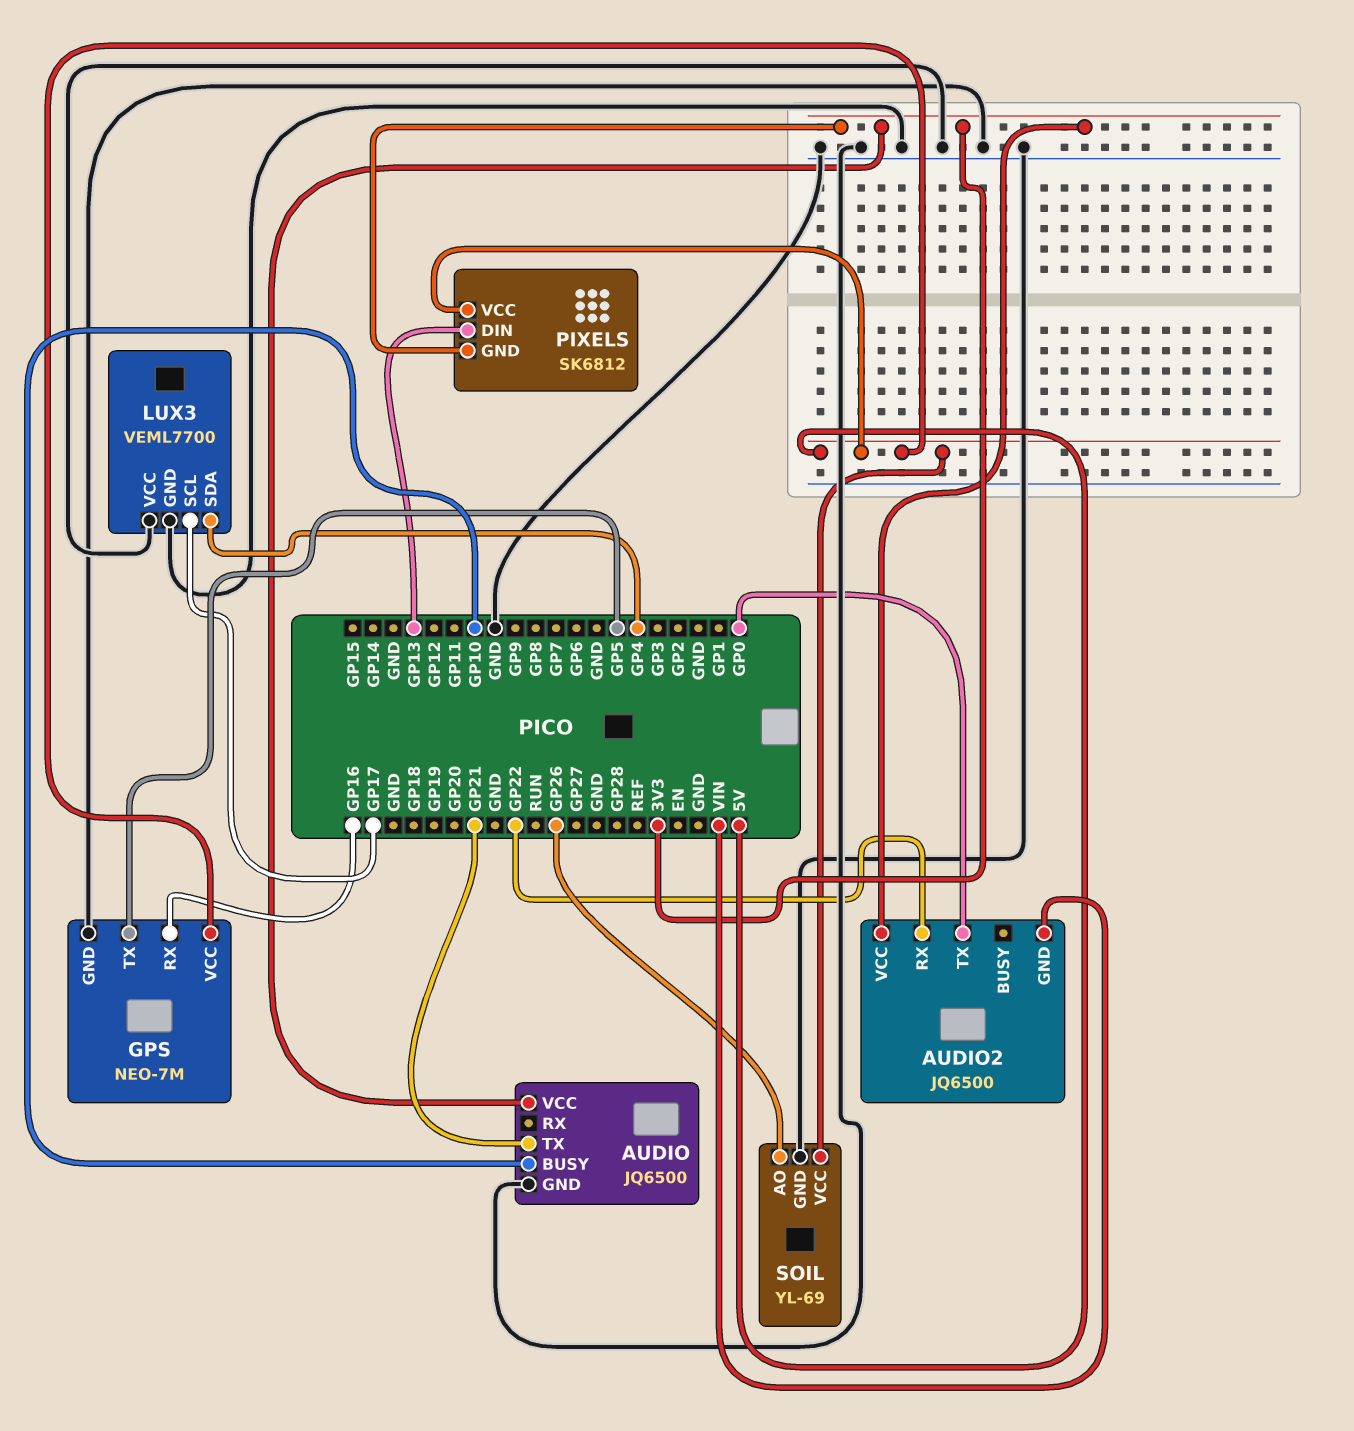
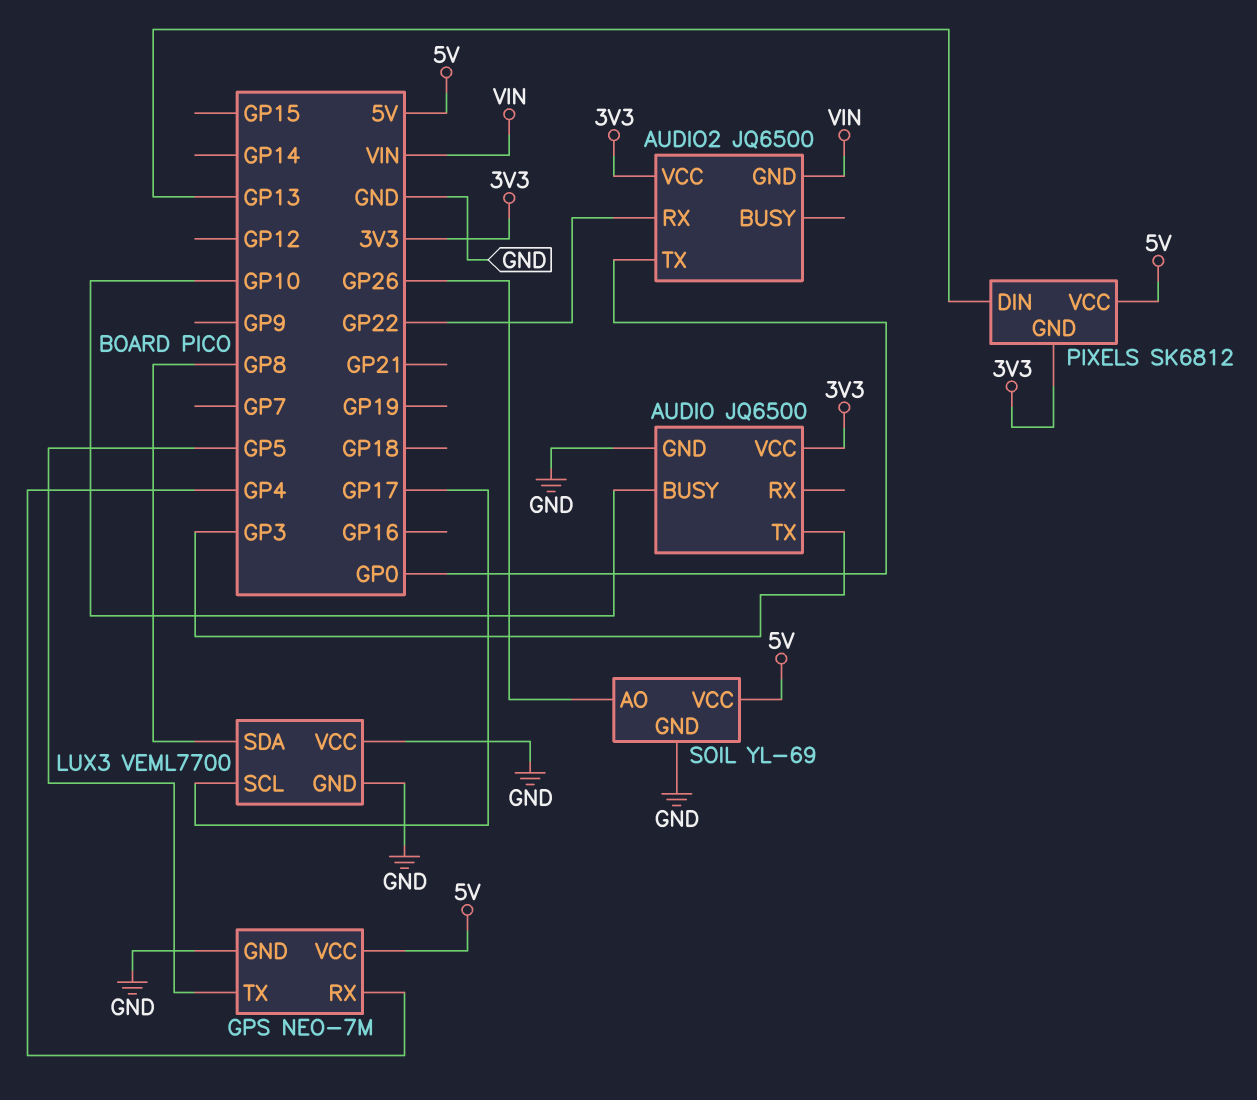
AUDIO pin TX: GP21 -> GP3
GPS pin RX: GP16 -> GP4
LUX3 pin SDA: GP4 -> GP8

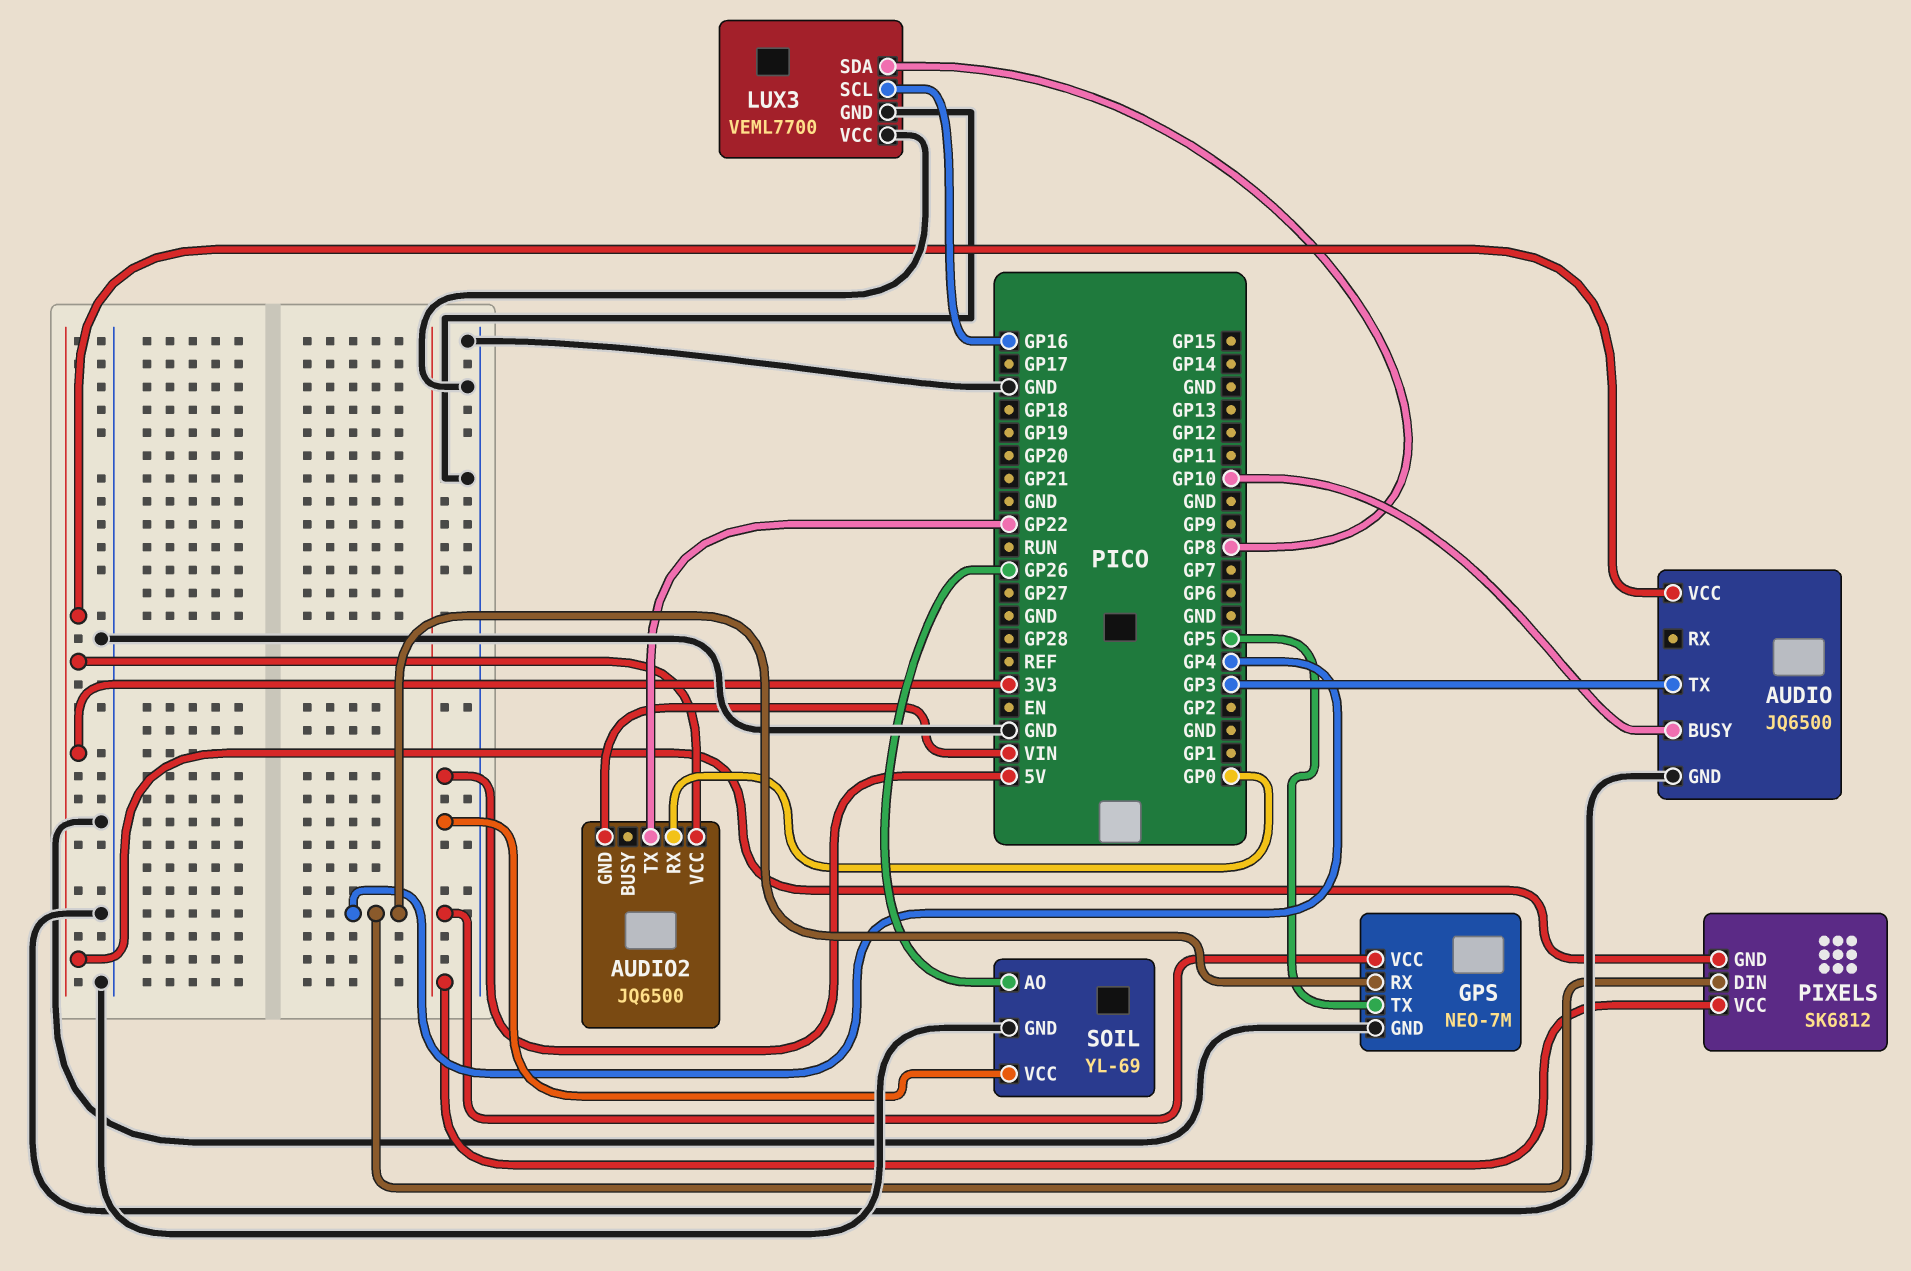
AUDIO2 pin RX: GP22 -> GP0
AUDIO2 pin TX: GP0 -> GP22
LUX3 pin SCL: GP17 -> GP16
PIXELS pin DIN: GP13 -> GP4

